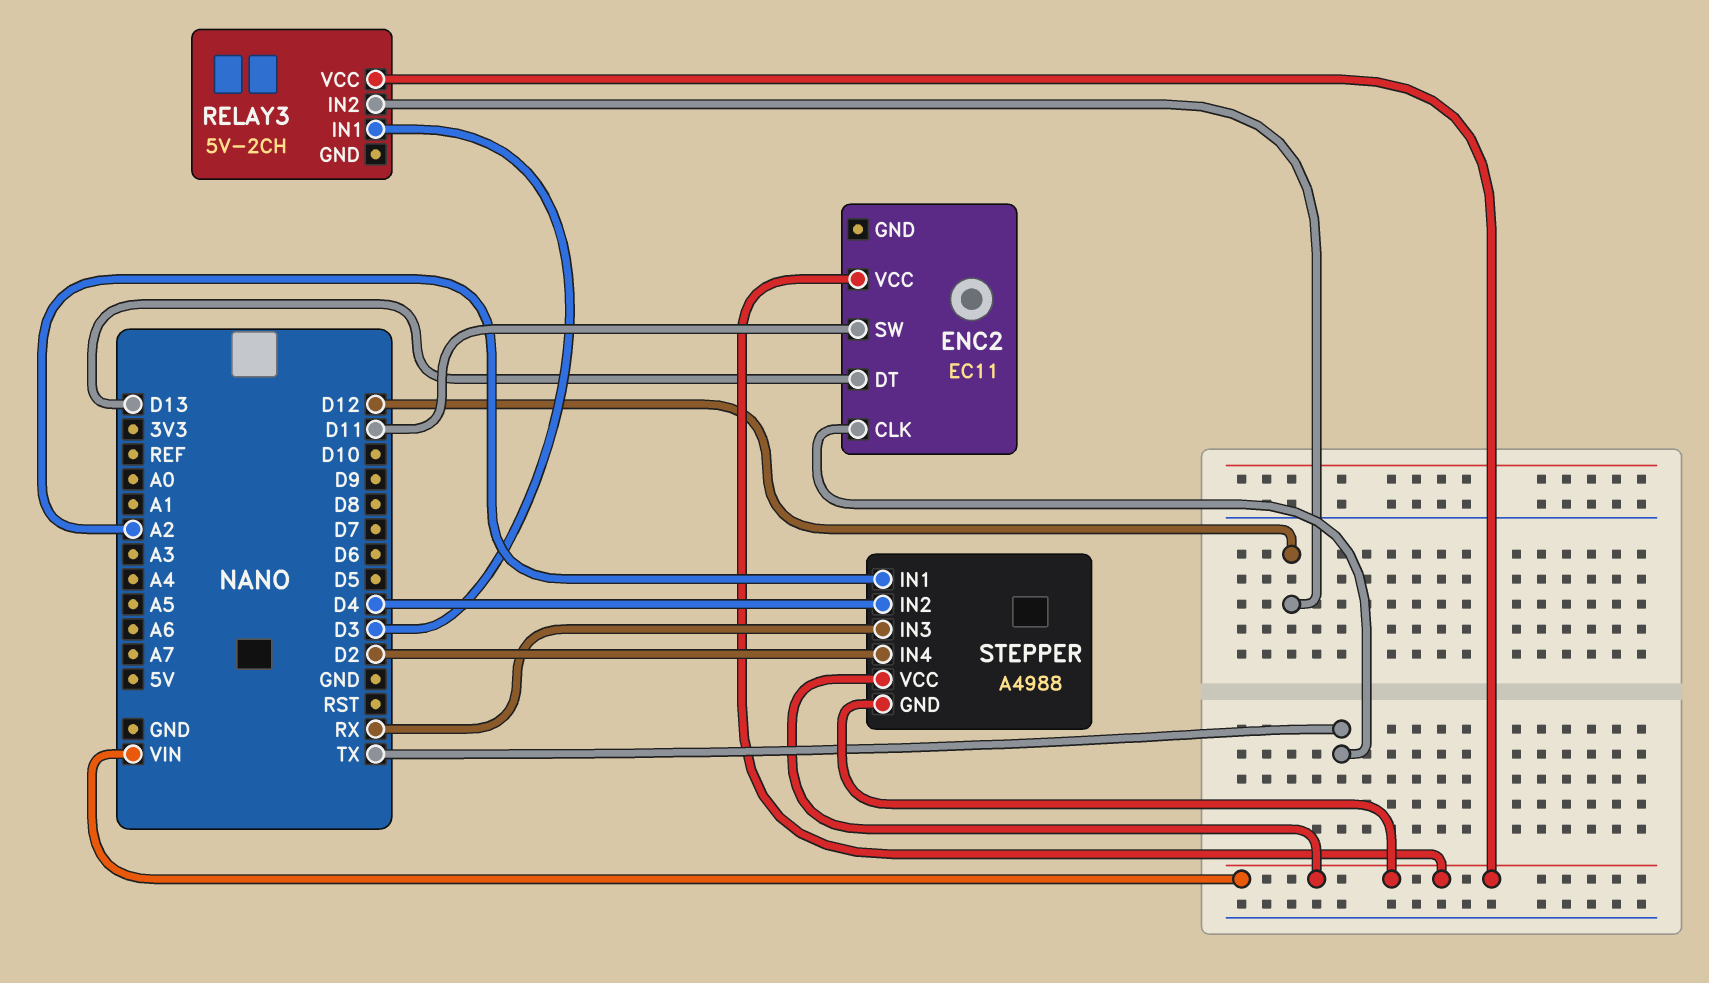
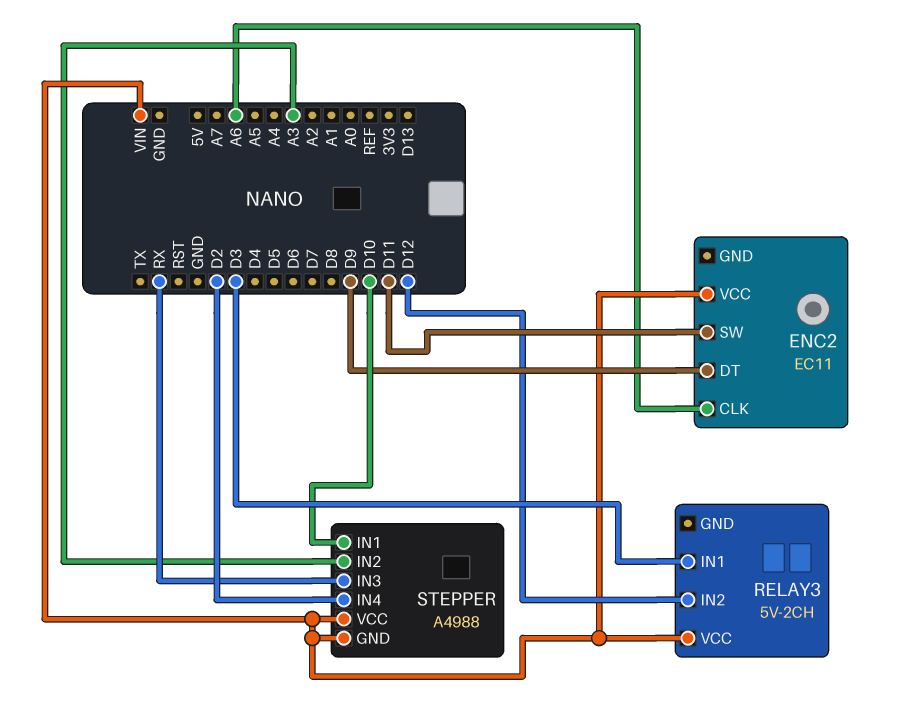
ENC2 pin CLK: TX -> A6
ENC2 pin DT: D13 -> D9
STEPPER pin IN1: A2 -> D10
STEPPER pin IN2: D4 -> A3

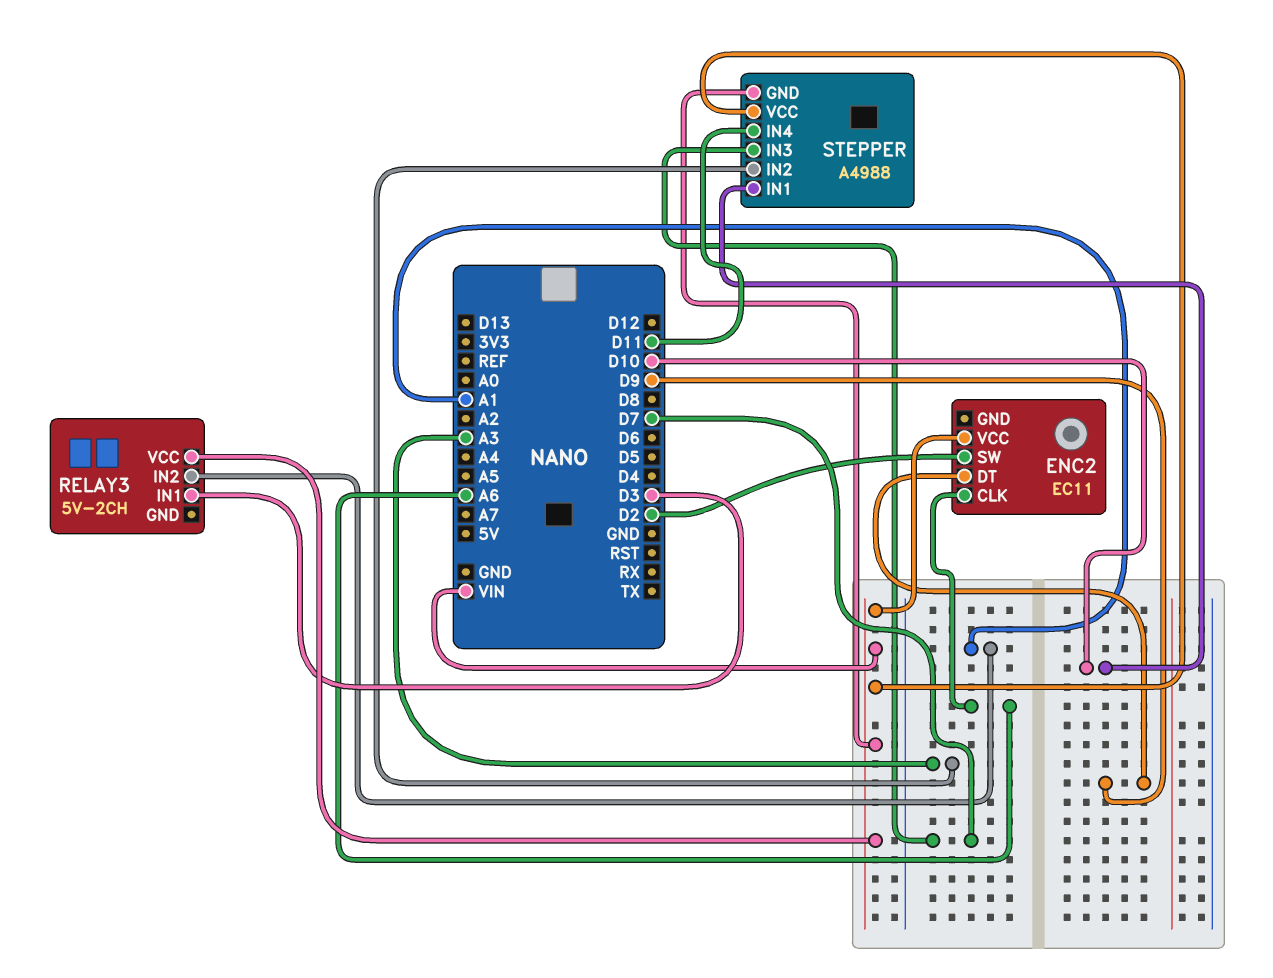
ENC2 pin SW: D11 -> D2
RELAY3 pin IN2: D12 -> A1
STEPPER pin IN3: RX -> D7
STEPPER pin IN4: D2 -> D11

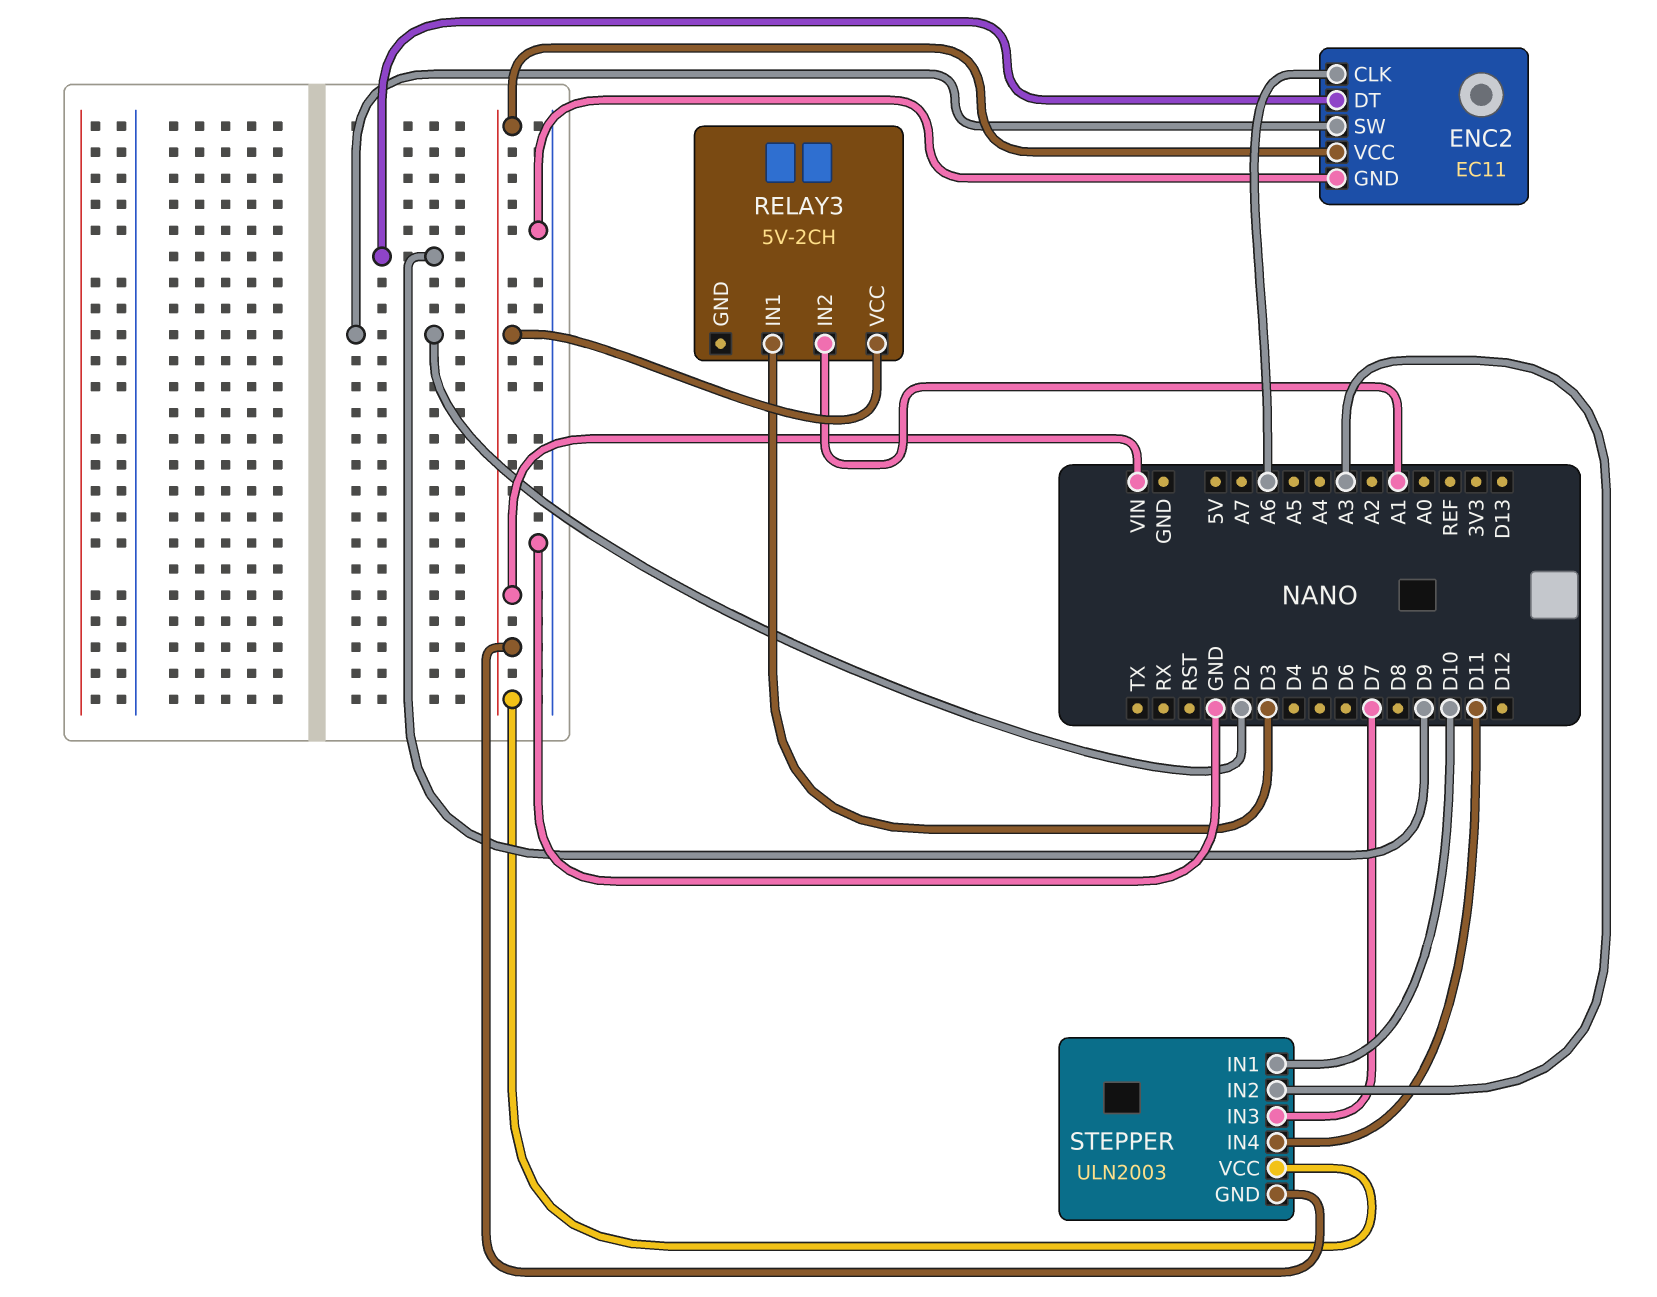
ENC2 pin GND: none -> GND
STEPPER: A4988 -> ULN2003

